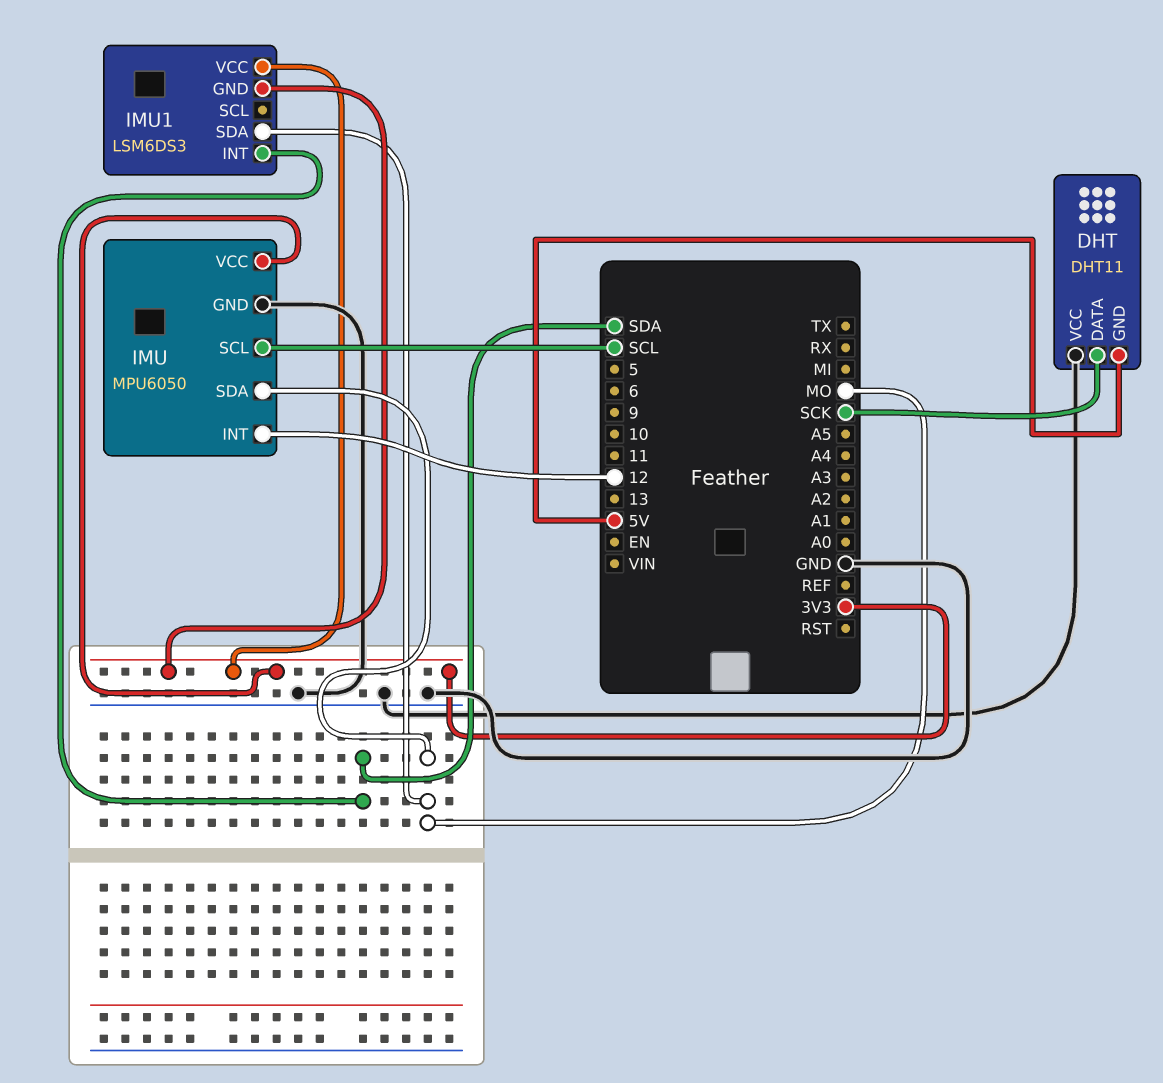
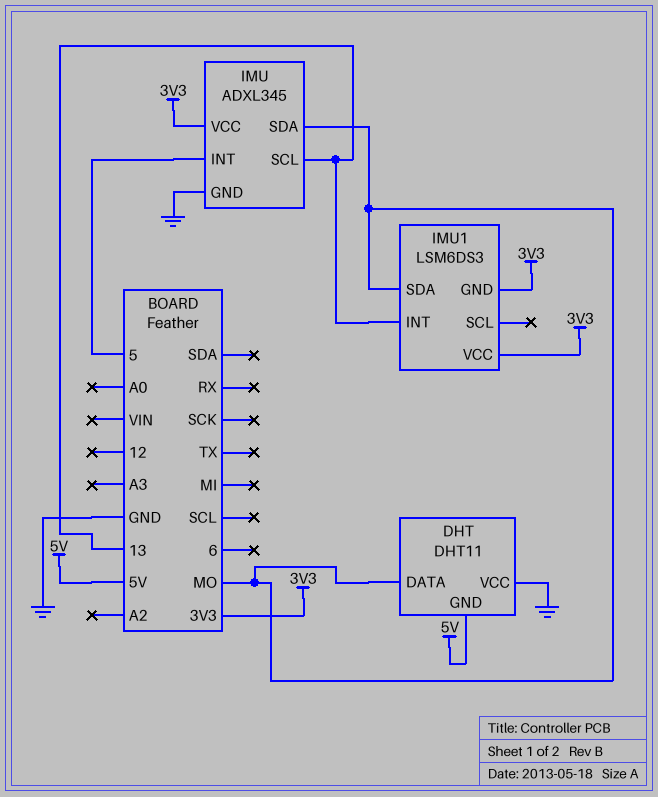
DHT pin DATA: SCK -> MO
IMU: MPU6050 -> ADXL345
IMU pin INT: 12 -> 5
IMU pin SCL: SCL -> 13
IMU1 pin INT: SDA -> 13

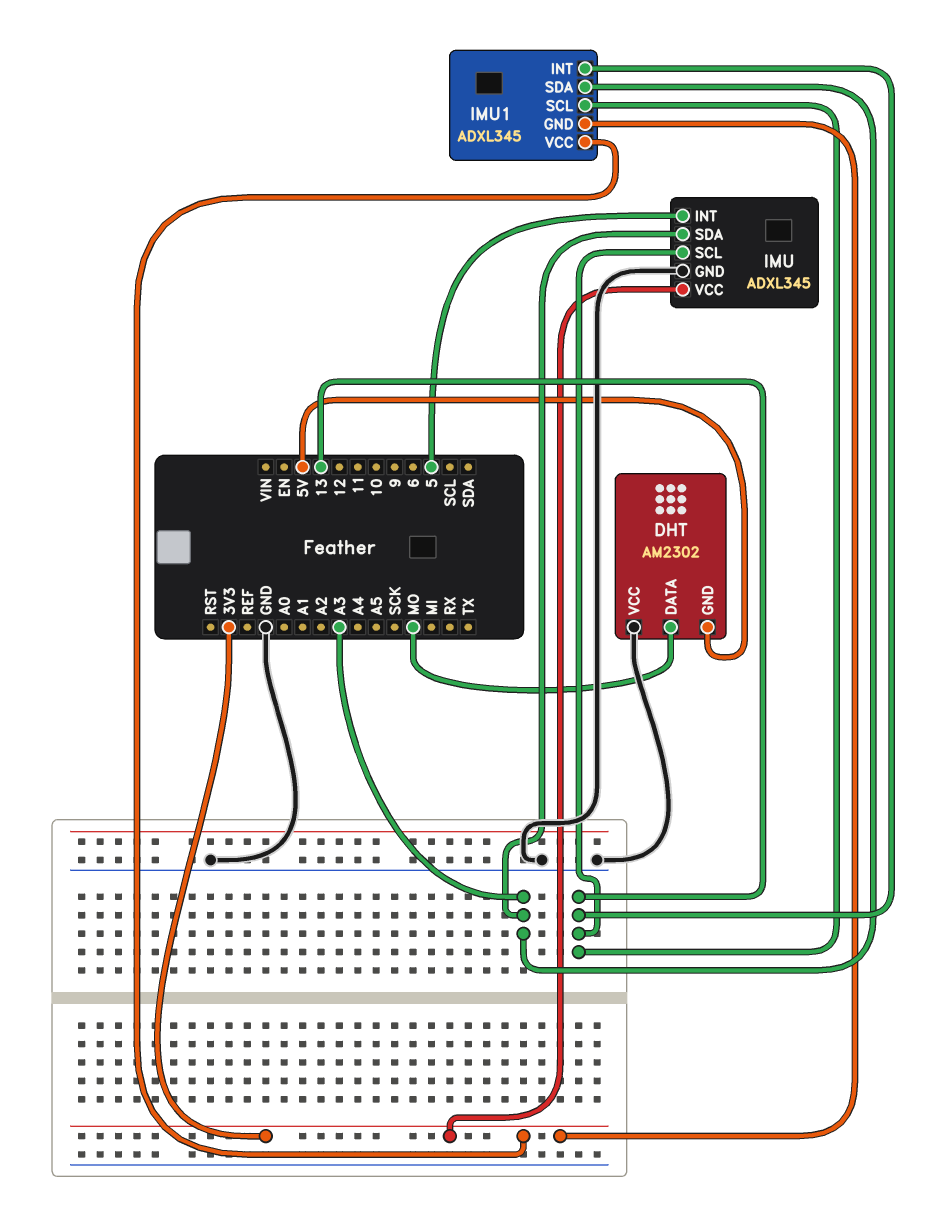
DHT: DHT11 -> AM2302
IMU pin SDA: MO -> A3
IMU1: LSM6DS3 -> ADXL345
IMU1 pin SCL: none -> 13
IMU1 pin SDA: MO -> A3

